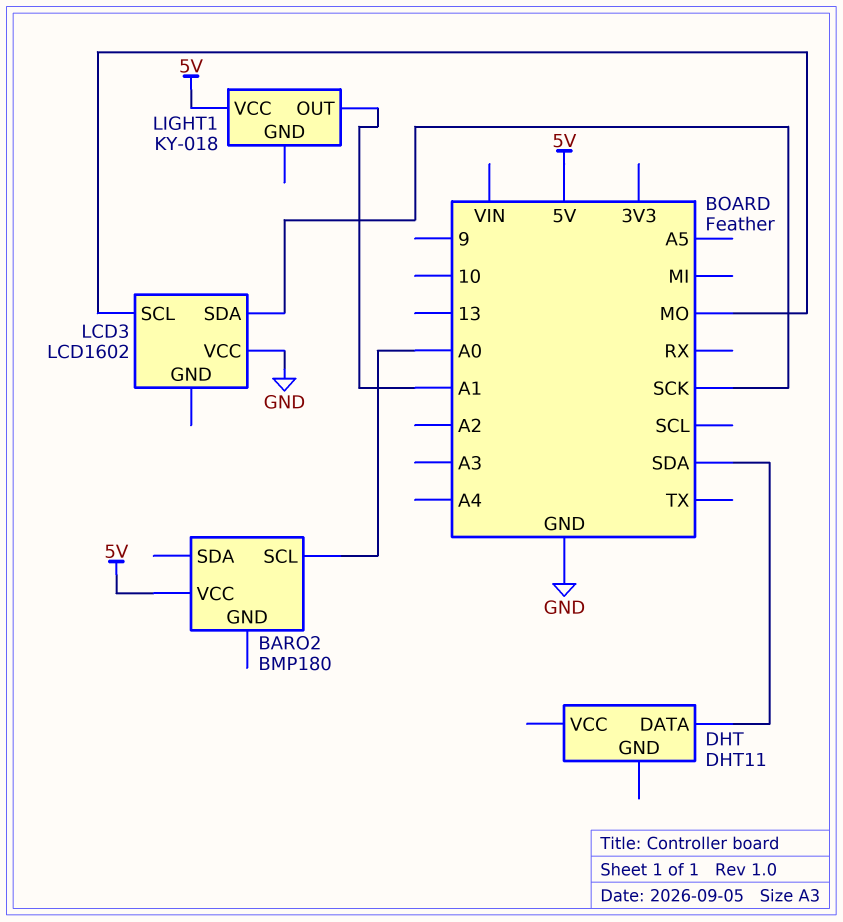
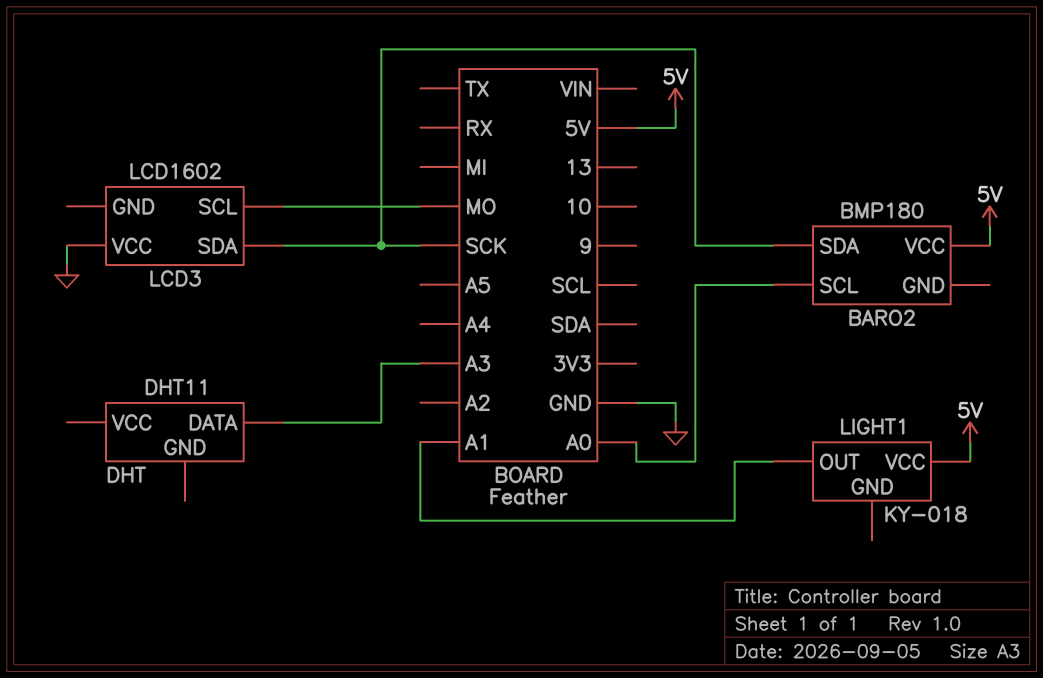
BARO2 pin SDA: none -> SCK
DHT pin DATA: SDA -> A3

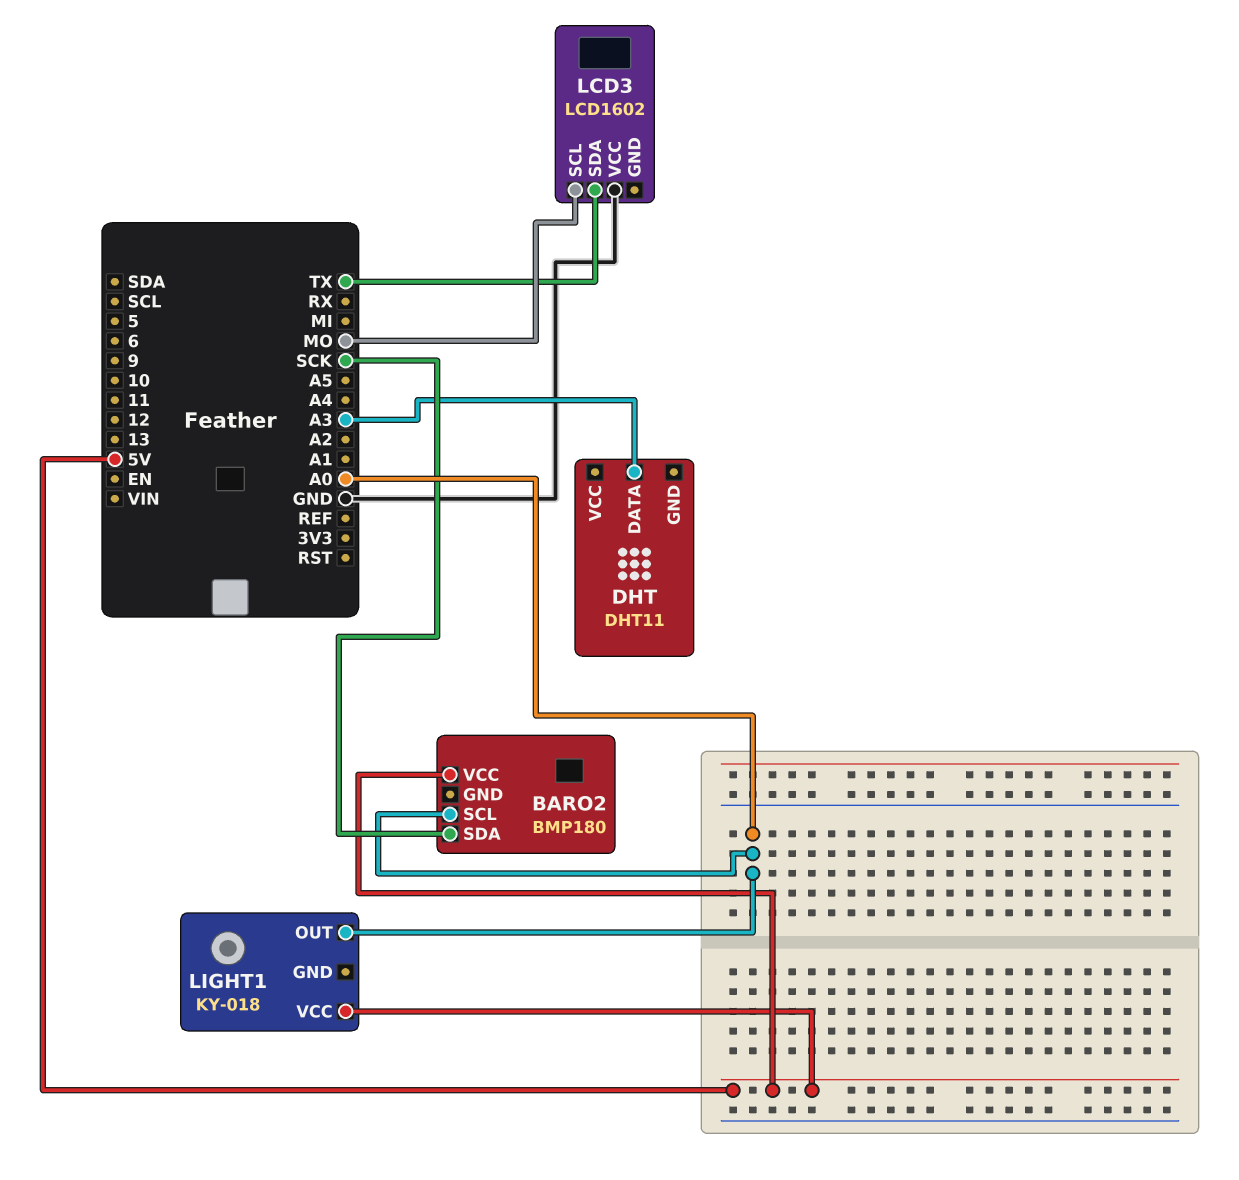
LCD3 pin SDA: SCK -> TX
LIGHT1 pin OUT: A1 -> A0

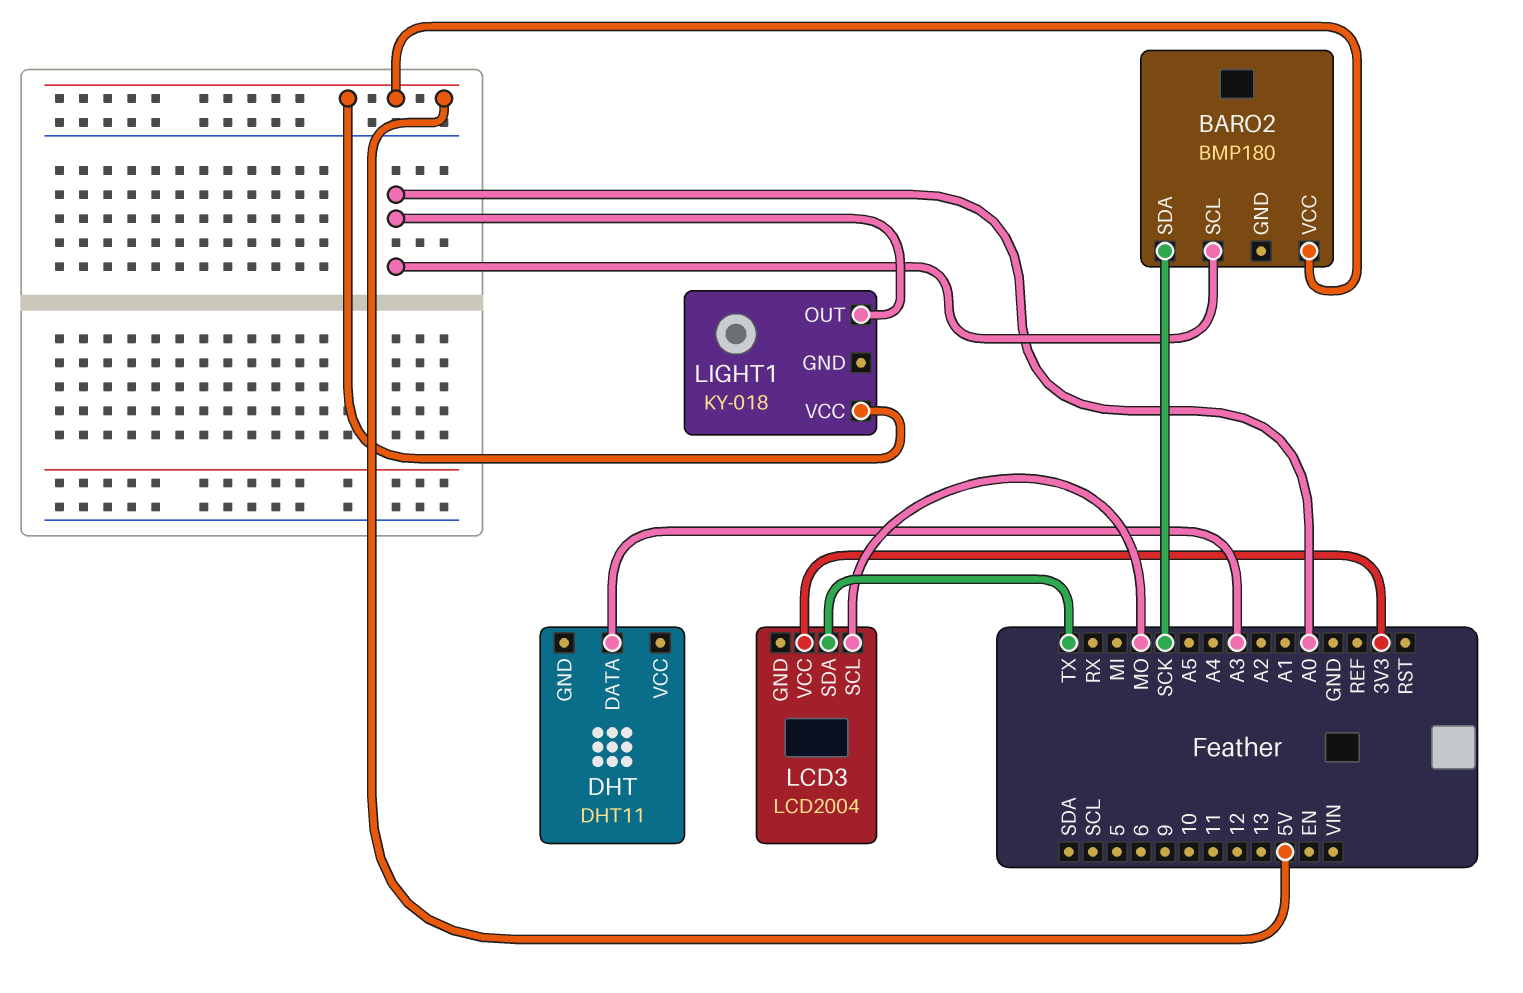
LCD3: LCD1602 -> LCD2004
LCD3 pin VCC: GND -> 3V3

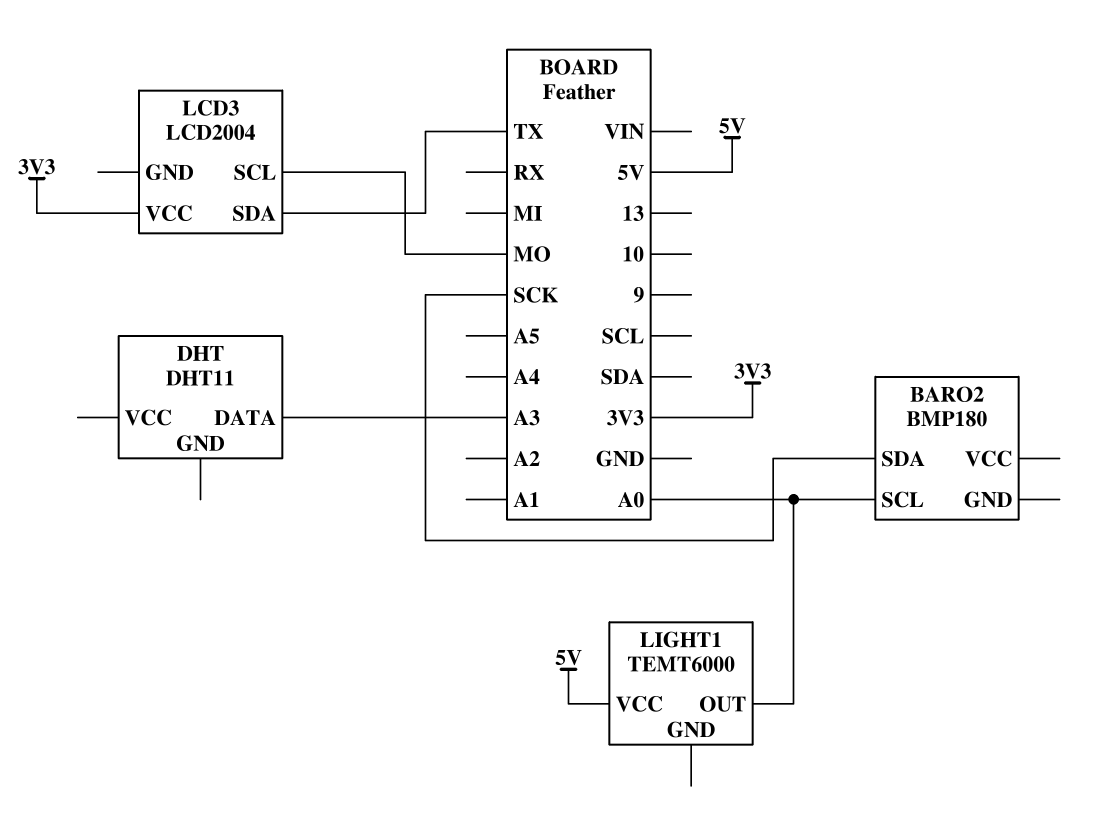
BARO2 pin VCC: 5V -> none
LIGHT1: KY-018 -> TEMT6000

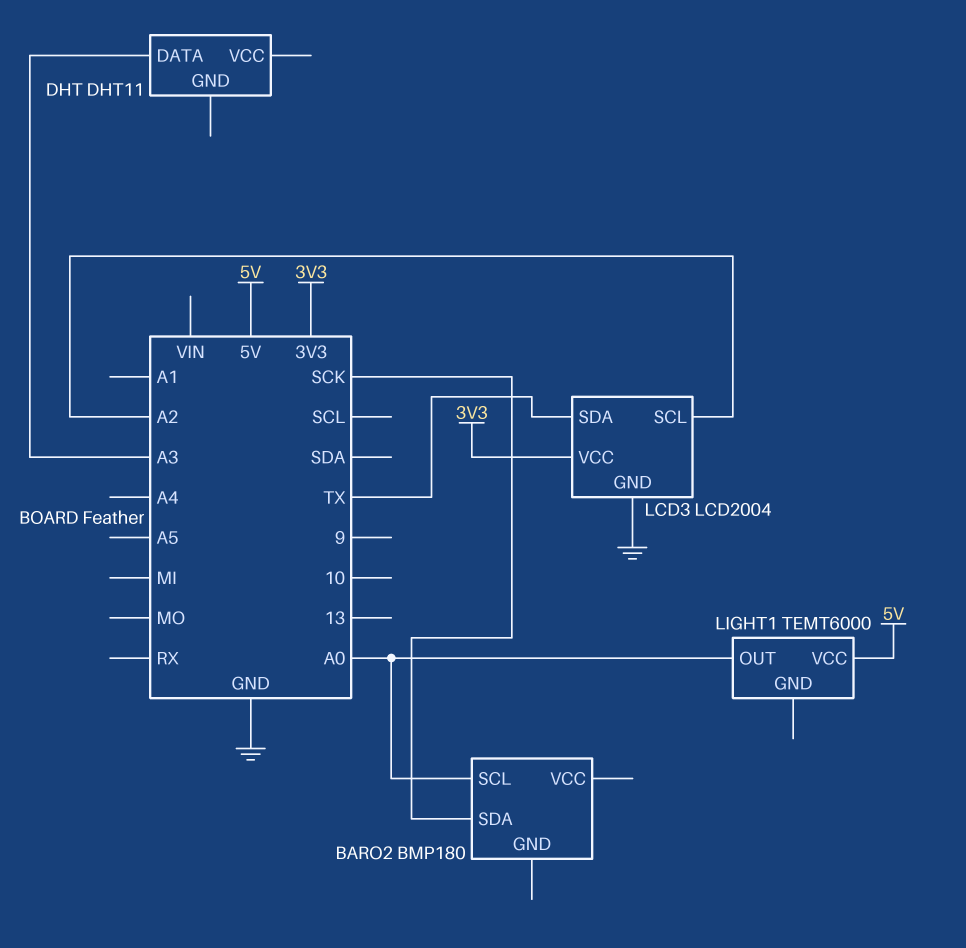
LCD3 pin GND: none -> GND
LCD3 pin SCL: MO -> A2

